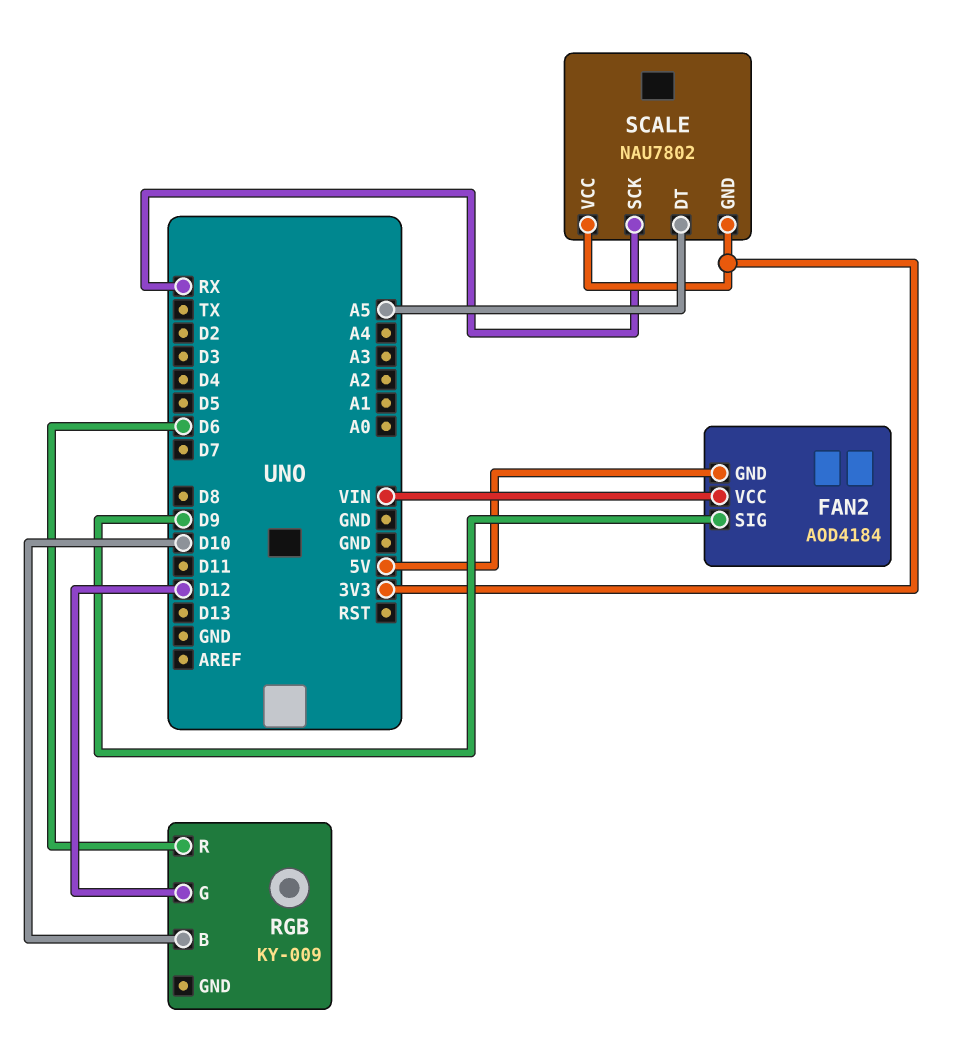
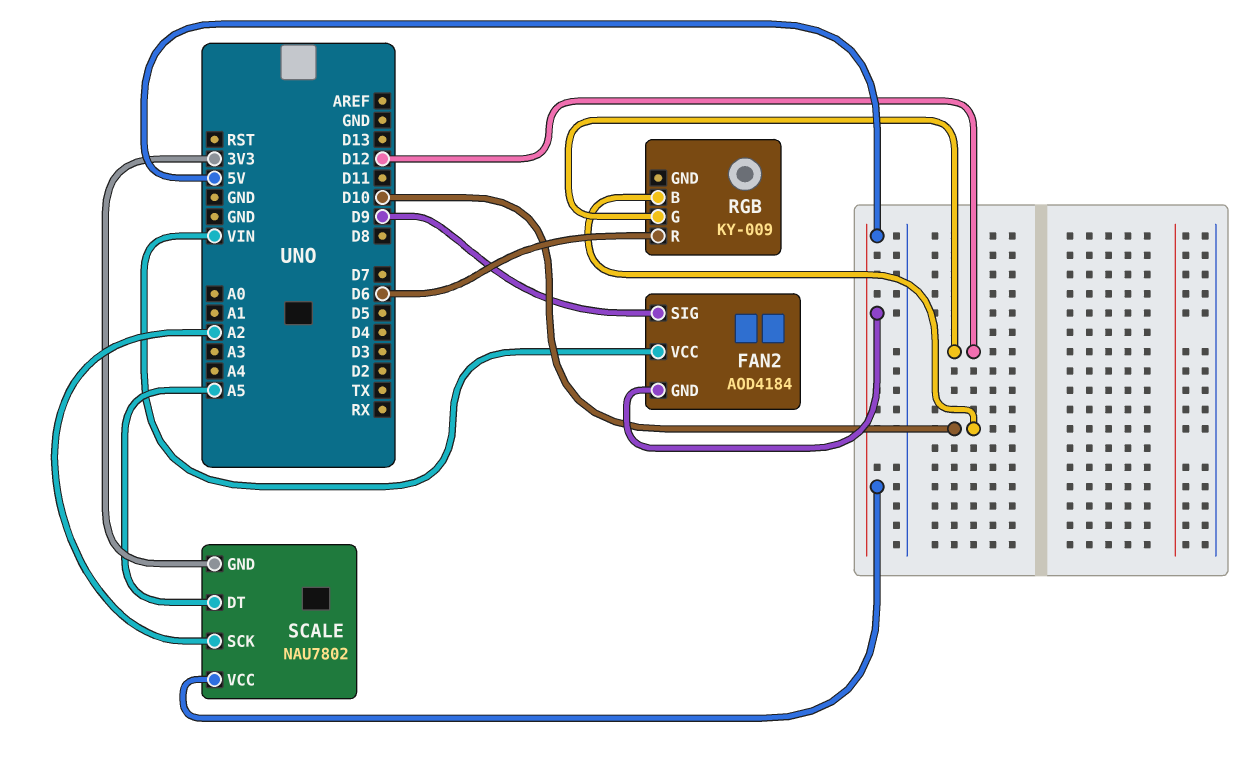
SCALE pin SCK: RX -> A2
SCALE pin VCC: 3V3 -> 5V

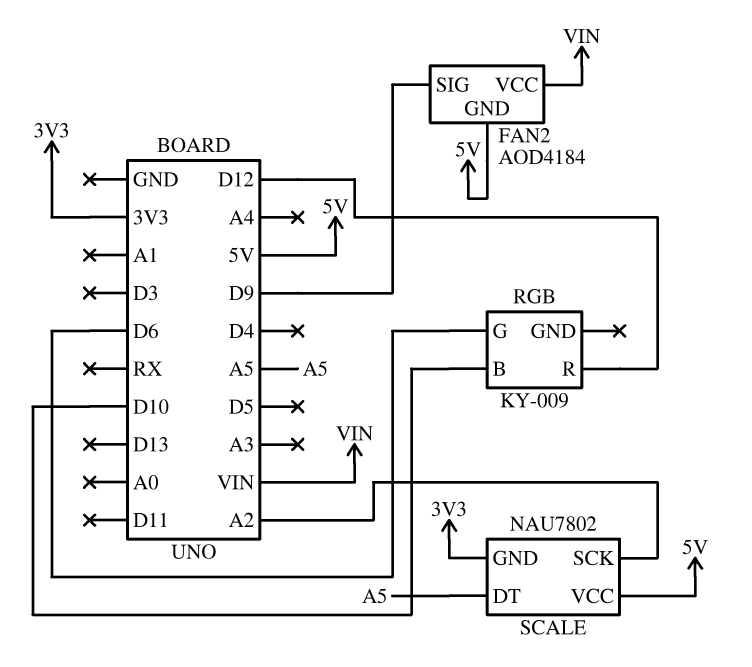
RGB pin G: D12 -> D6
RGB pin R: D6 -> D12

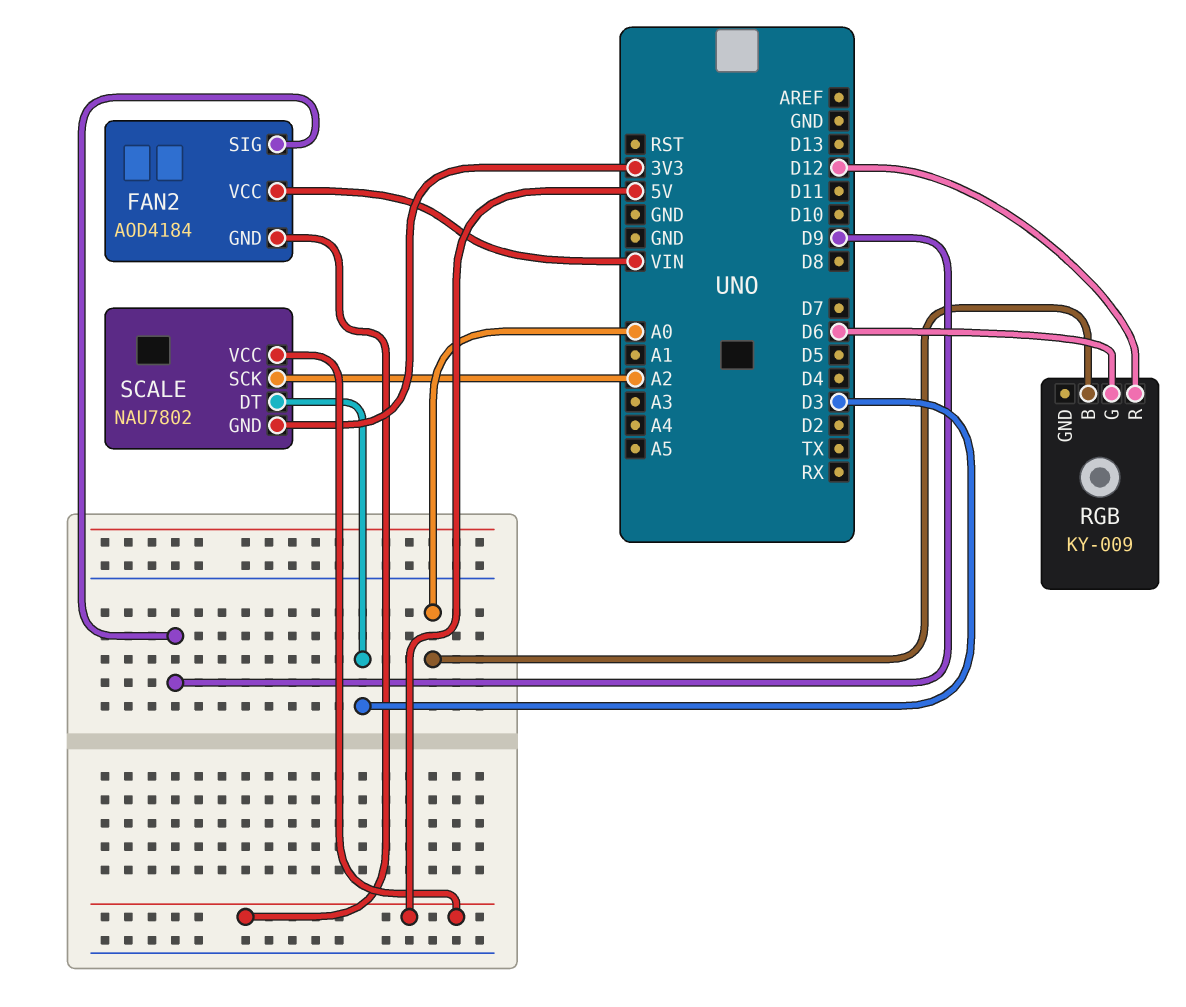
RGB pin B: D10 -> A0
SCALE pin DT: A5 -> D3

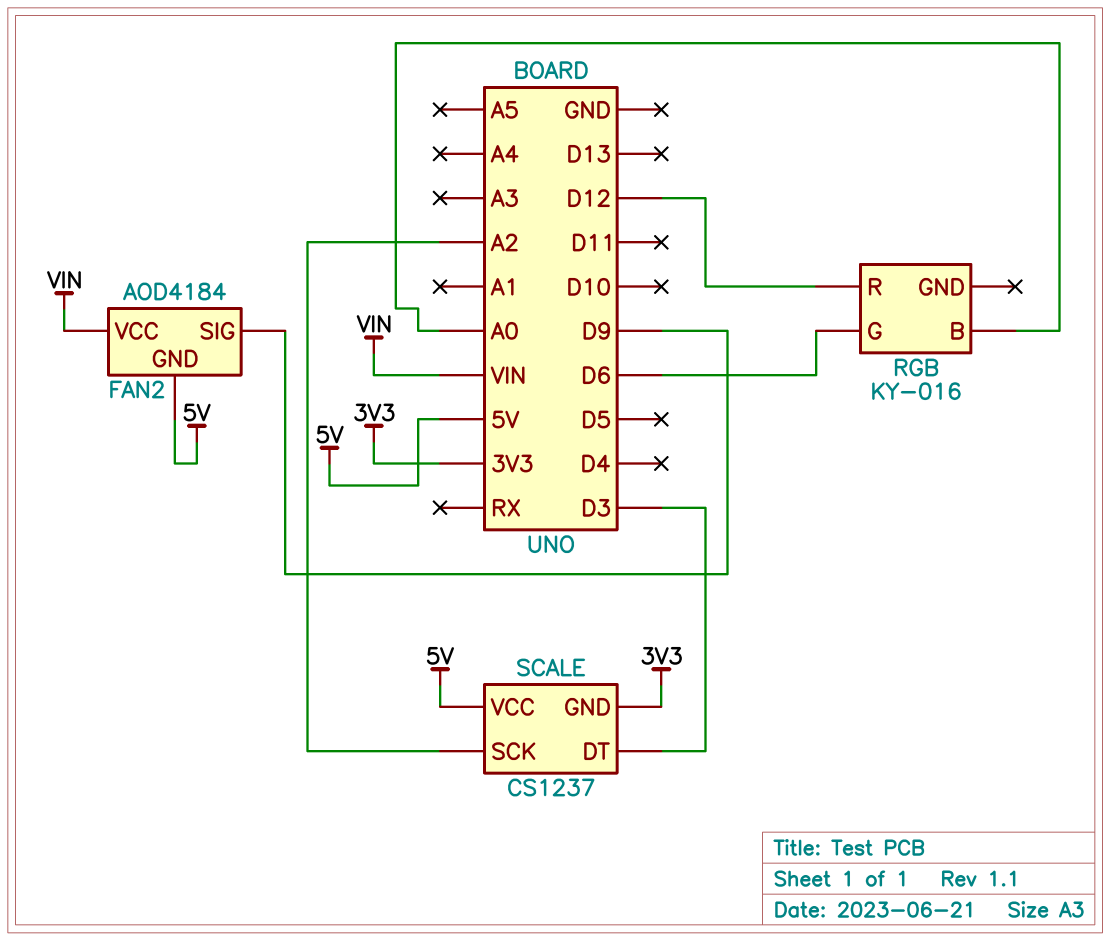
RGB: KY-009 -> KY-016
SCALE: NAU7802 -> CS1237

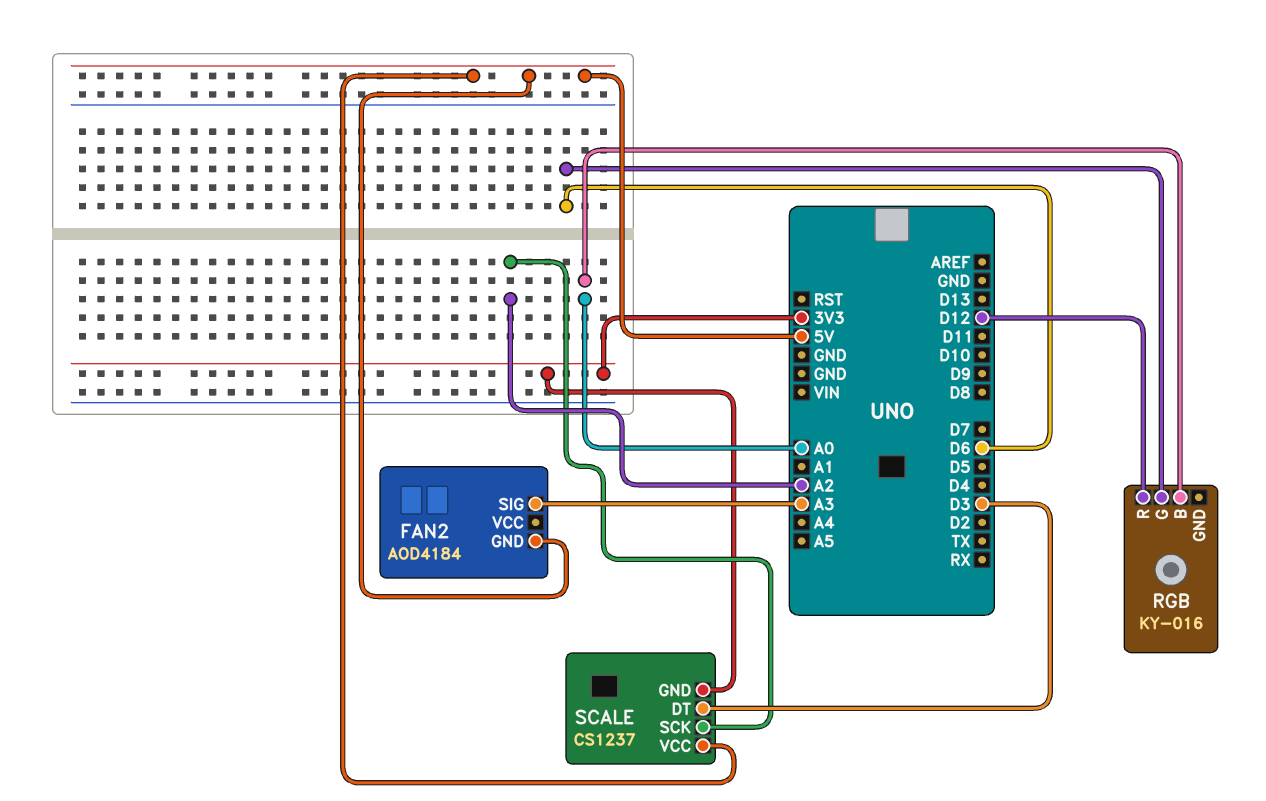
FAN2 pin SIG: D9 -> A3
FAN2 pin VCC: VIN -> none

